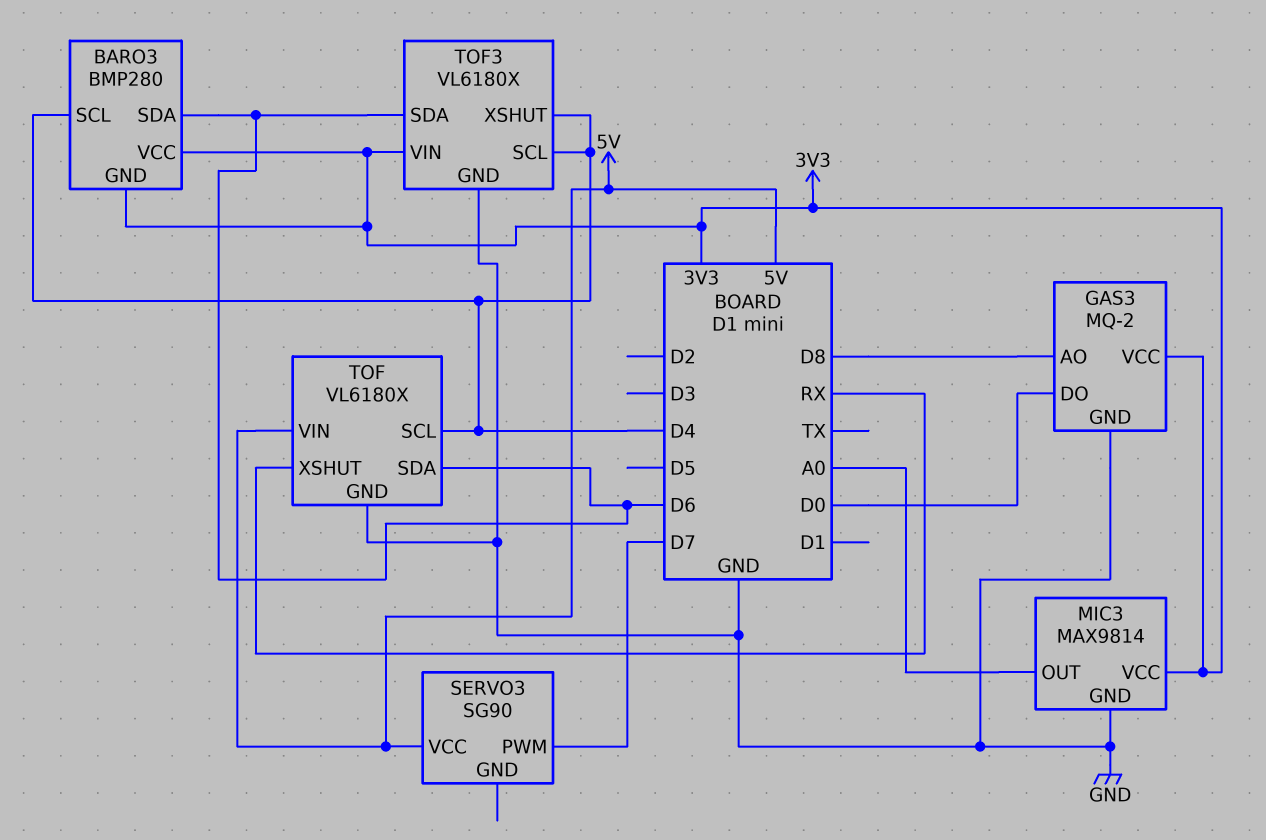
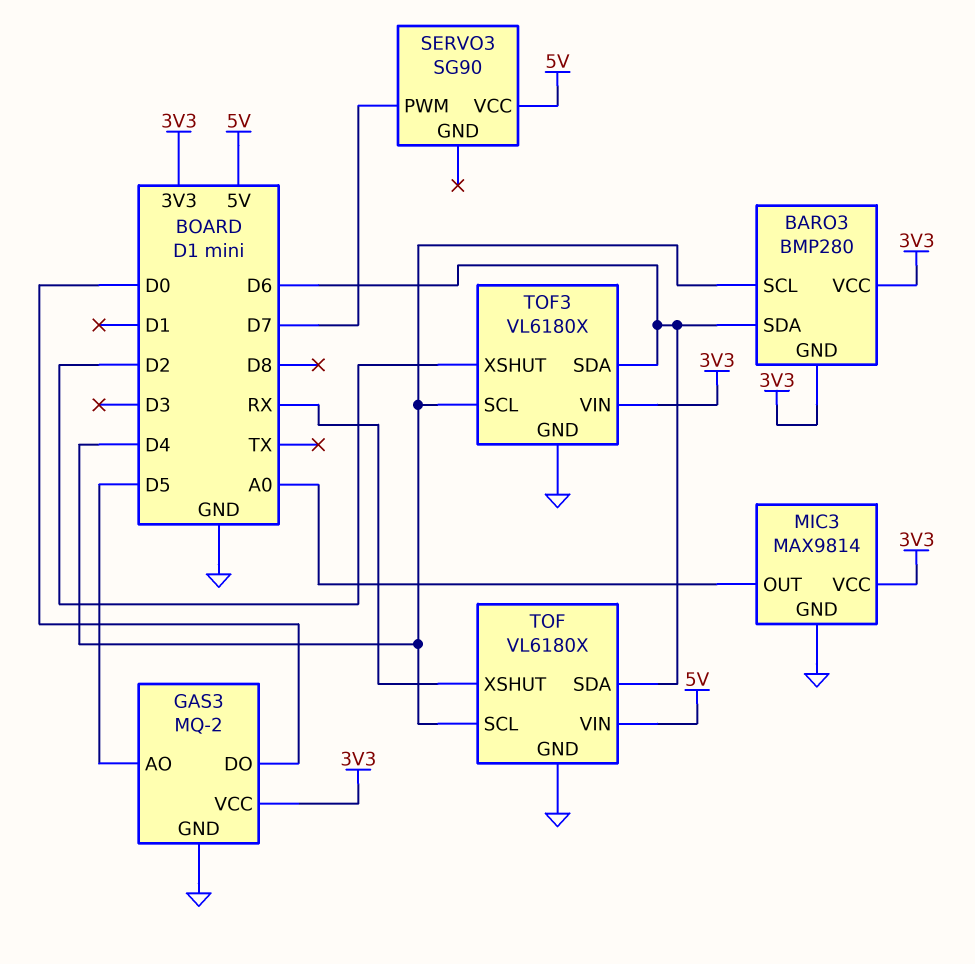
GAS3 pin AO: D8 -> D5
TOF3 pin XSHUT: D4 -> D2

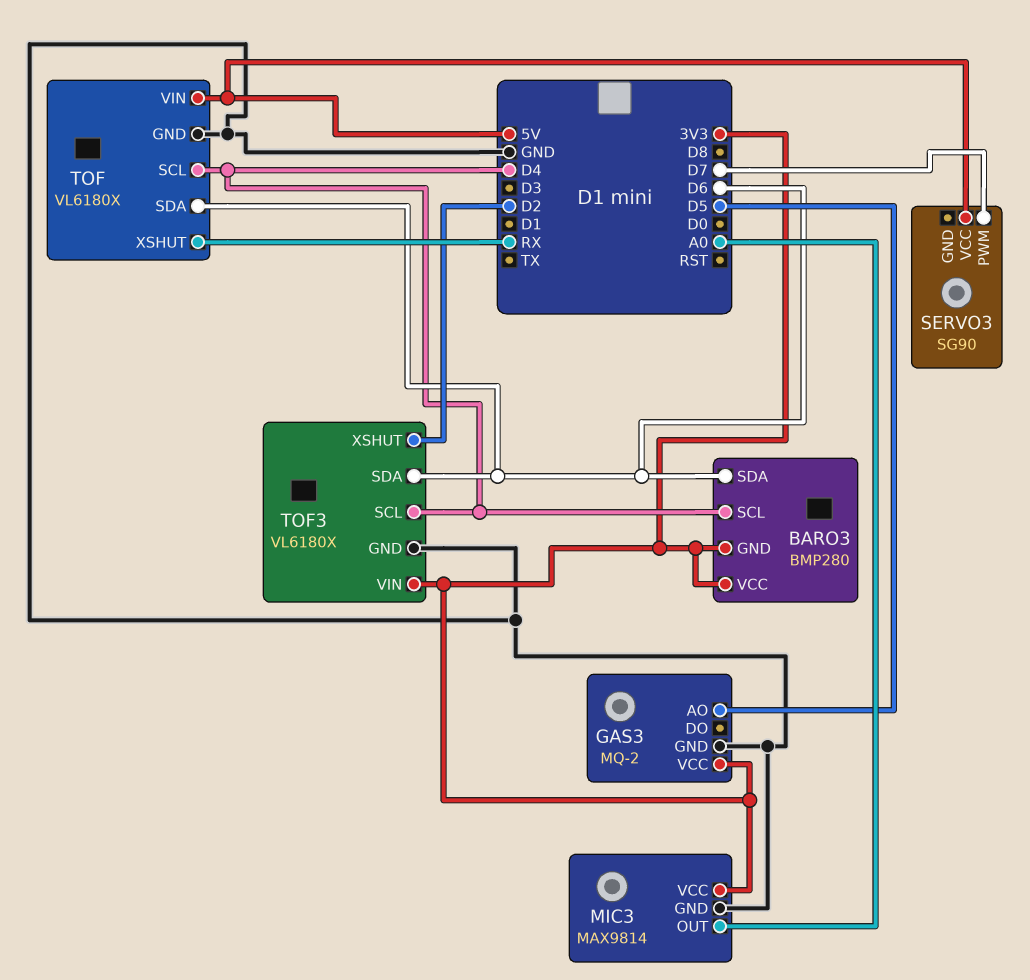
GAS3 pin DO: D0 -> none

